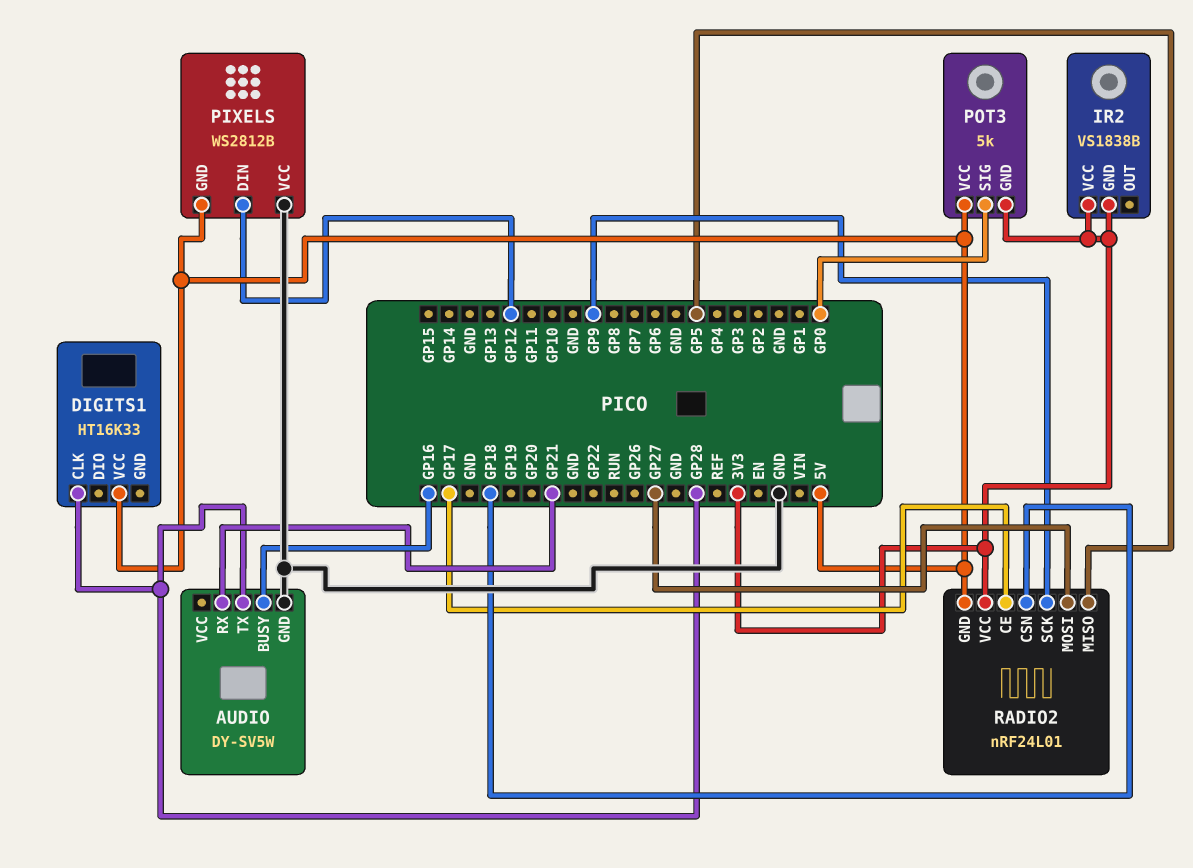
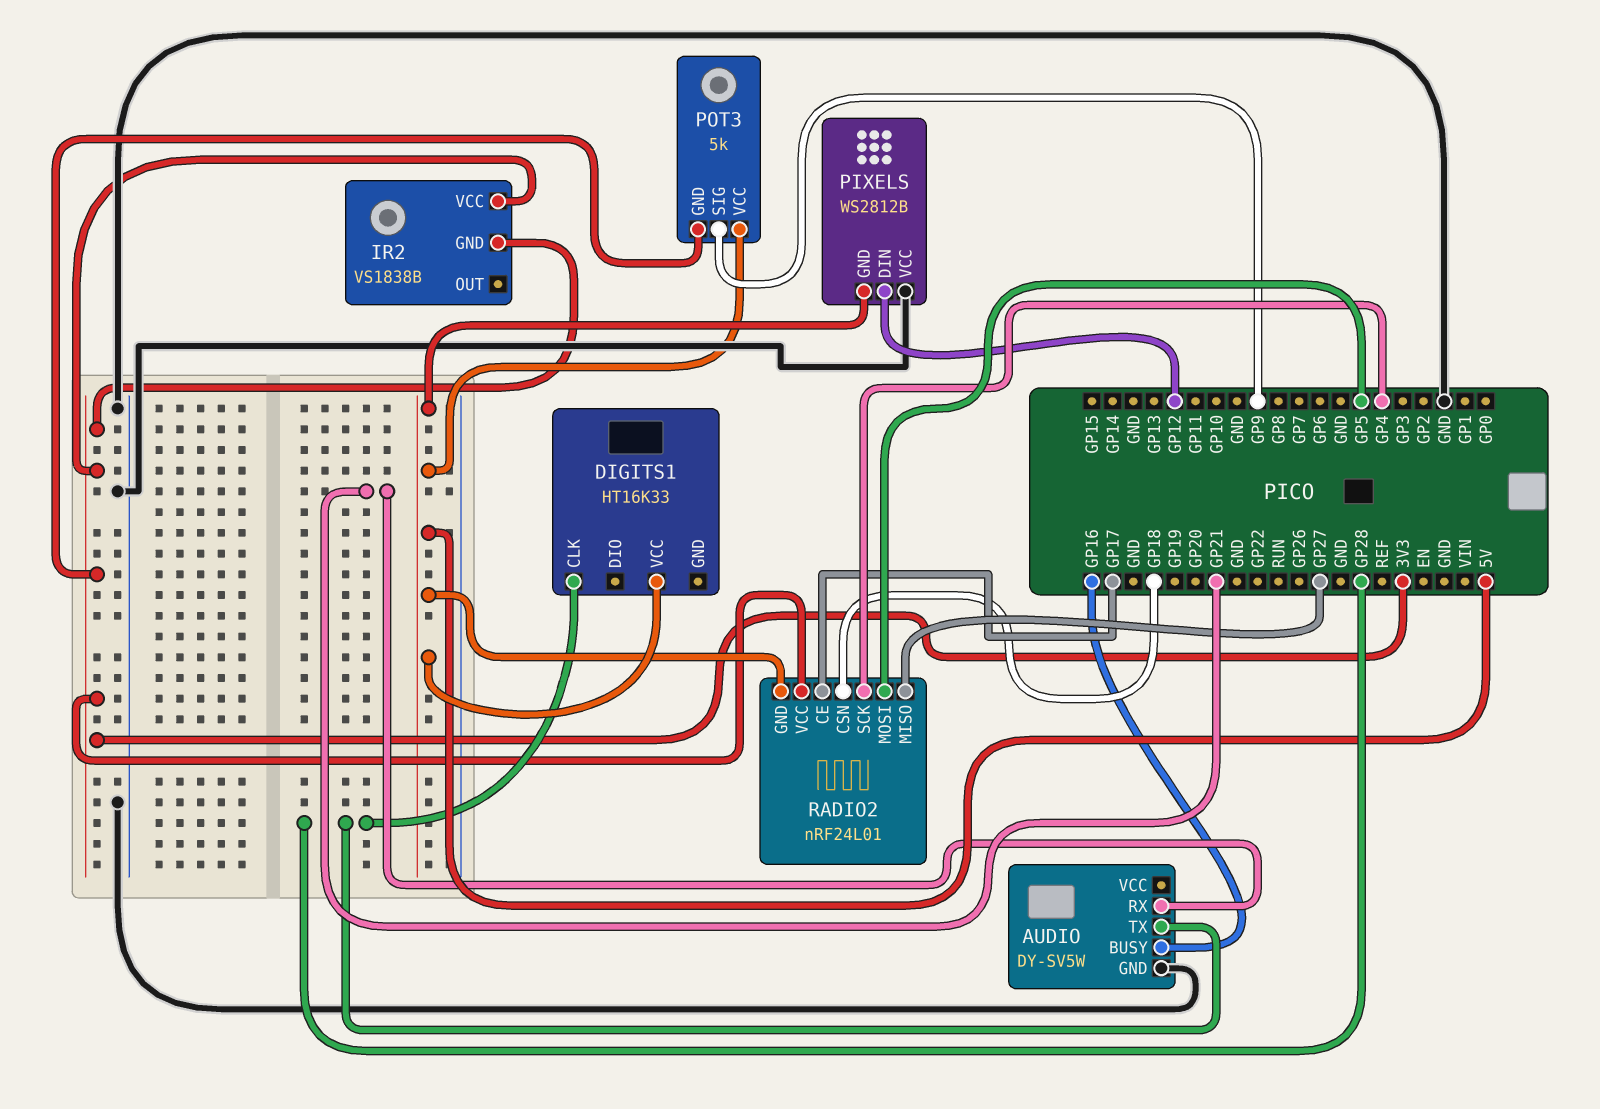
POT3 pin SIG: GP0 -> GP9
RADIO2 pin MISO: GP5 -> GP27
RADIO2 pin MOSI: GP27 -> GP5
RADIO2 pin SCK: GP9 -> GP4

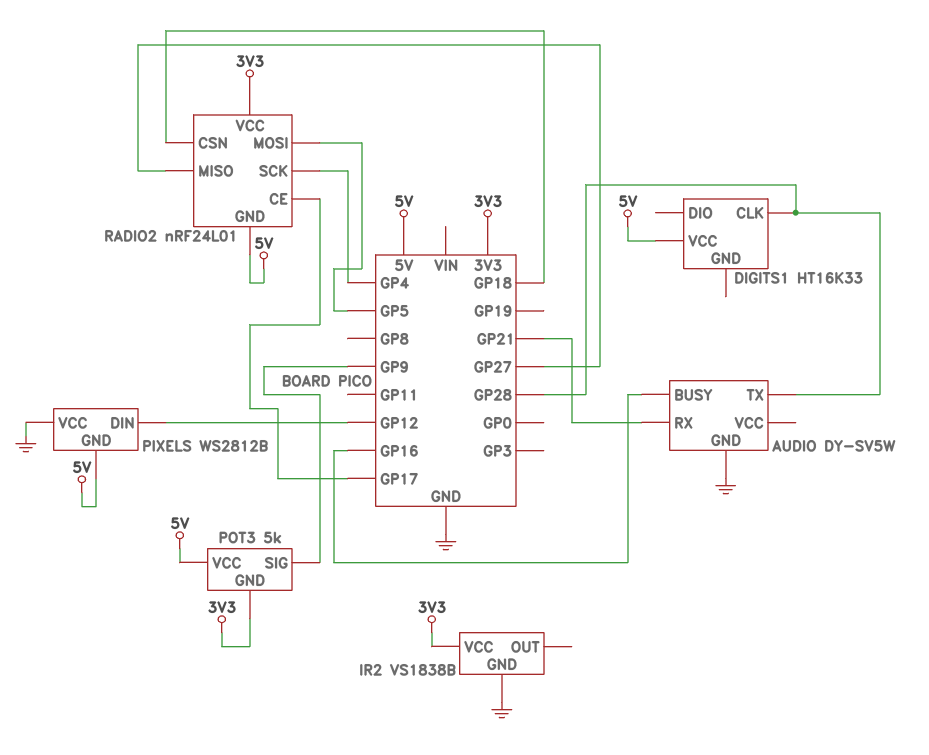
IR2 pin GND: 3V3 -> GND

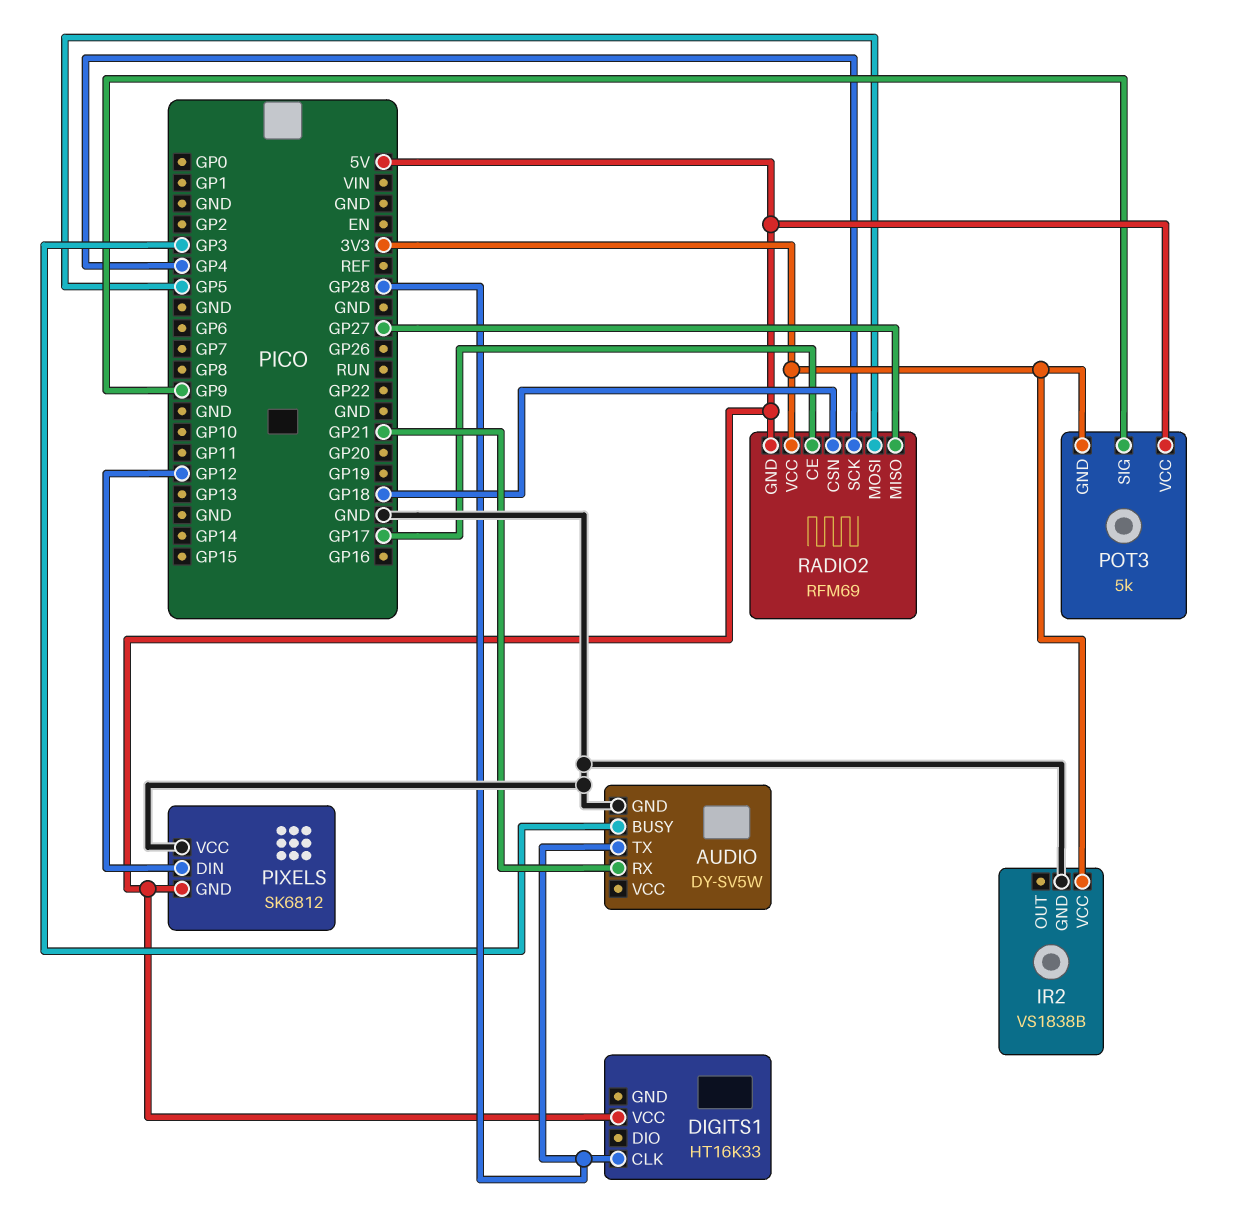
AUDIO pin BUSY: GP16 -> GP3
PIXELS: WS2812B -> SK6812
RADIO2: nRF24L01 -> RFM69

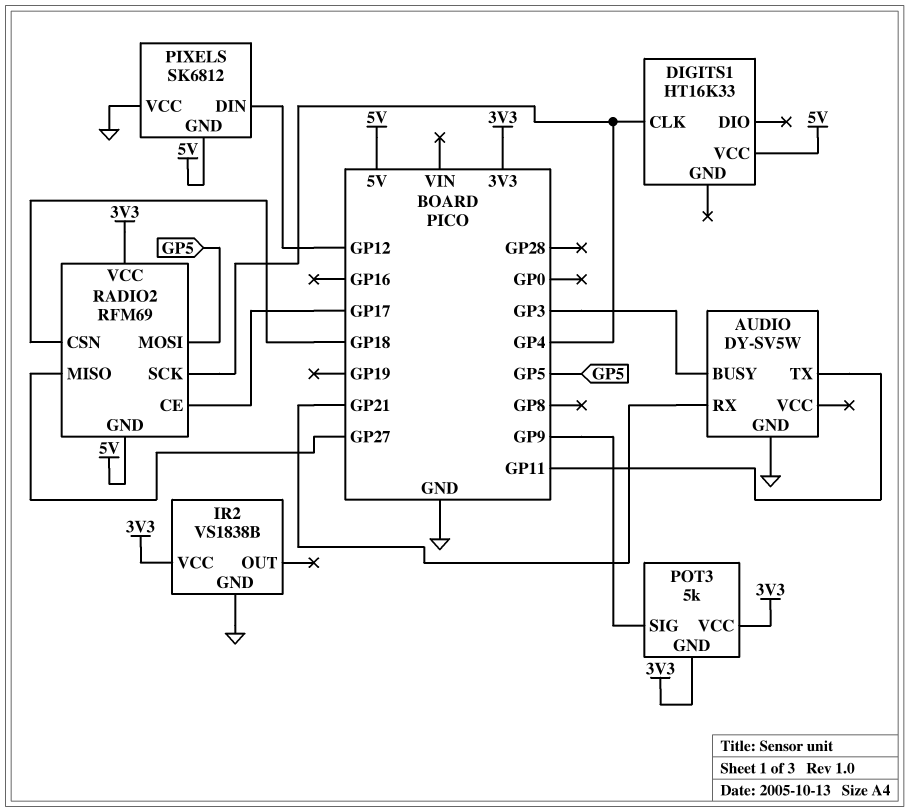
AUDIO pin TX: GP28 -> GP11
DIGITS1 pin CLK: GP28 -> GP4
POT3 pin VCC: 5V -> 3V3

